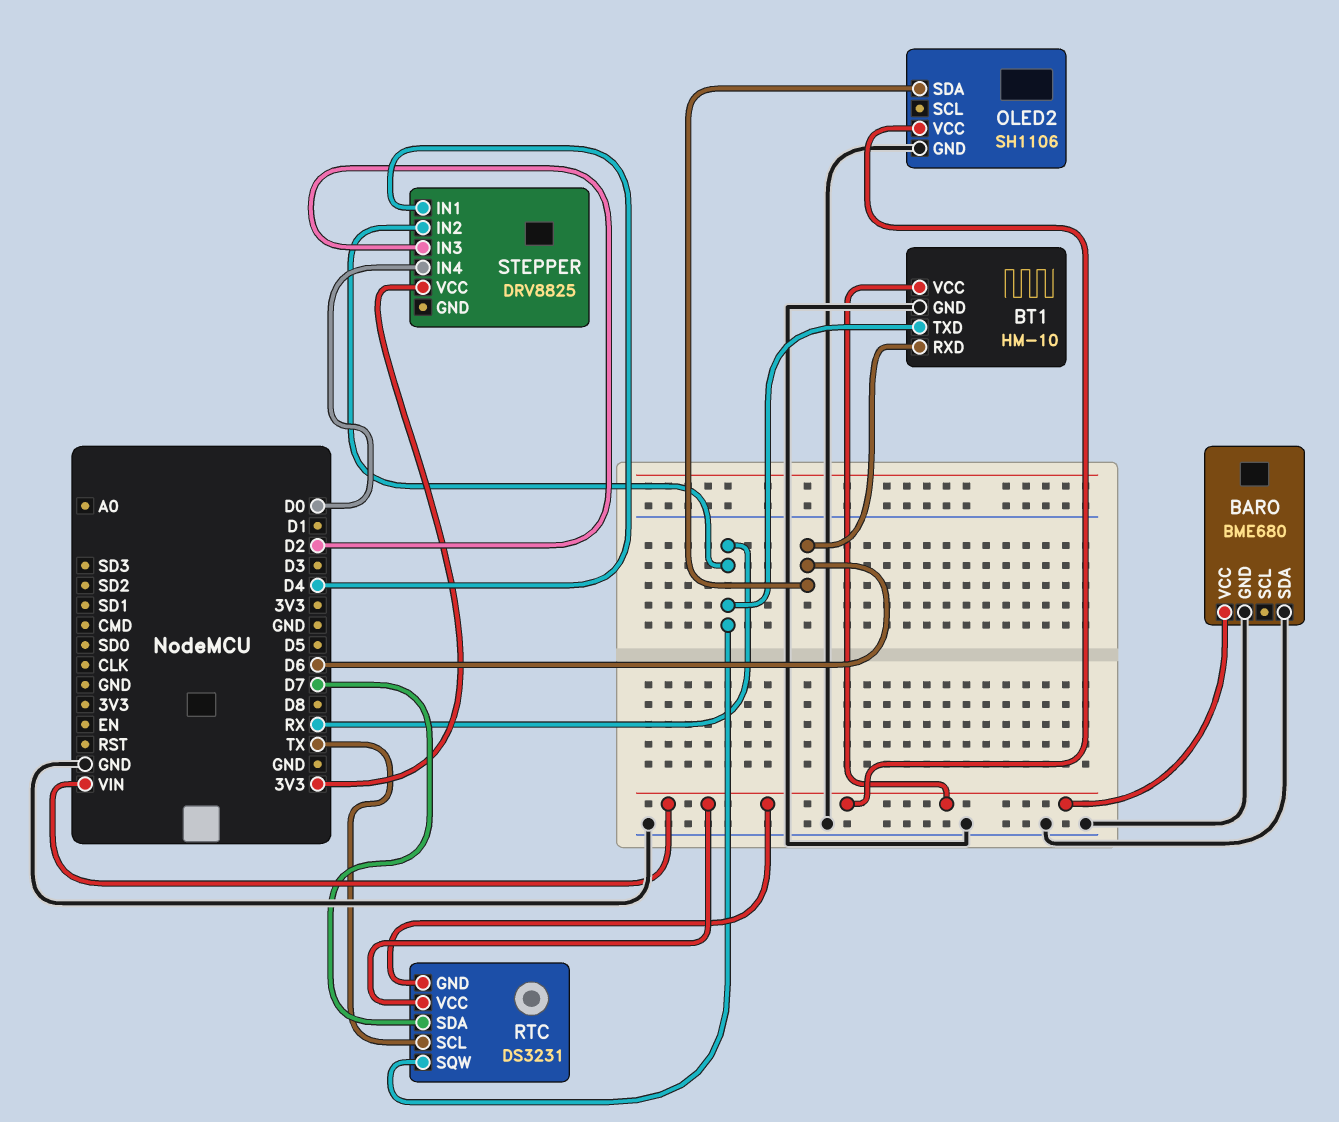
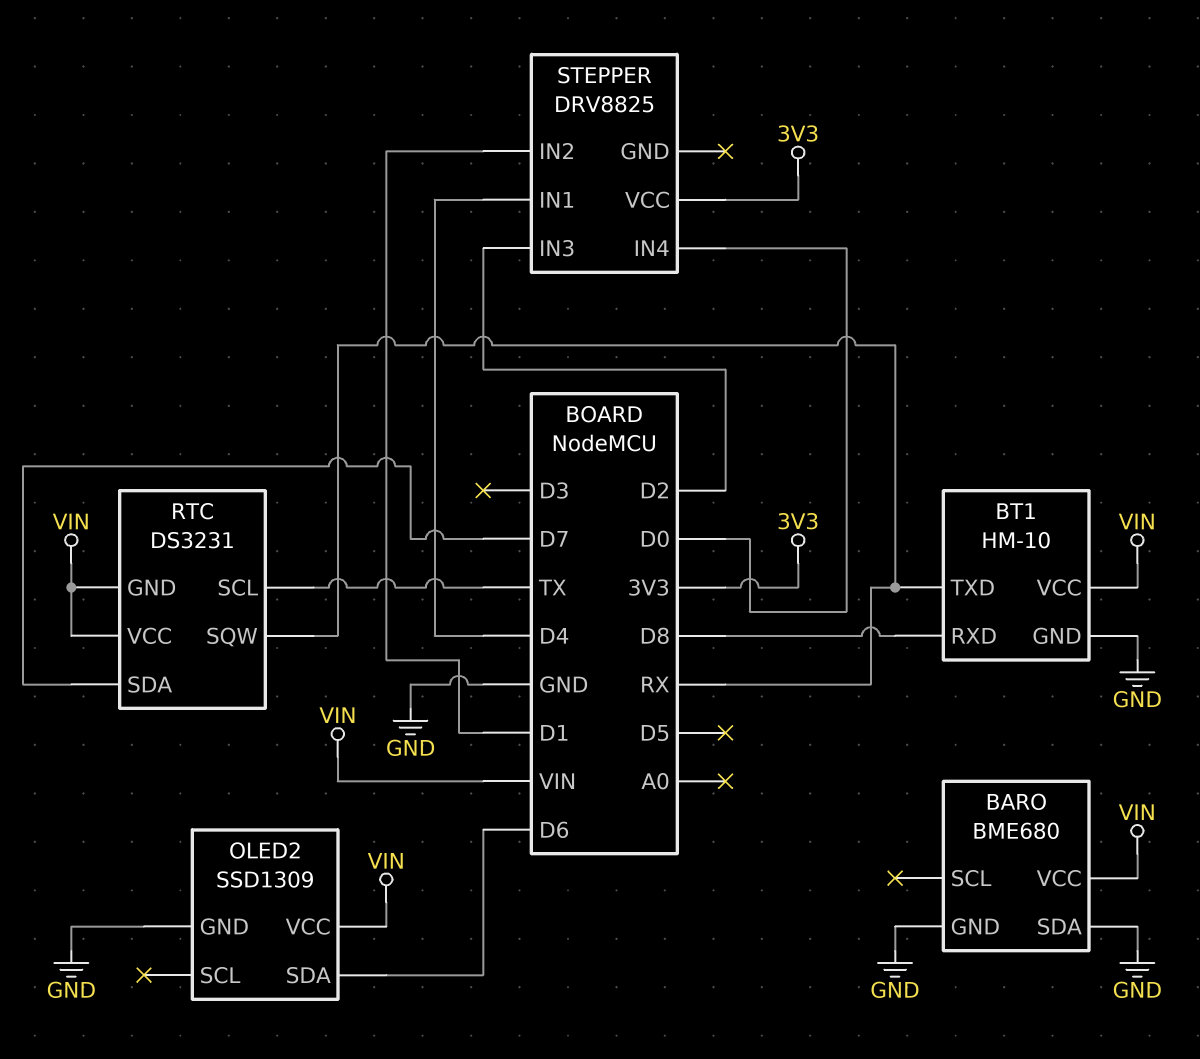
BT1 pin RXD: D6 -> D8
OLED2: SH1106 -> SSD1309
STEPPER pin IN2: RX -> D1

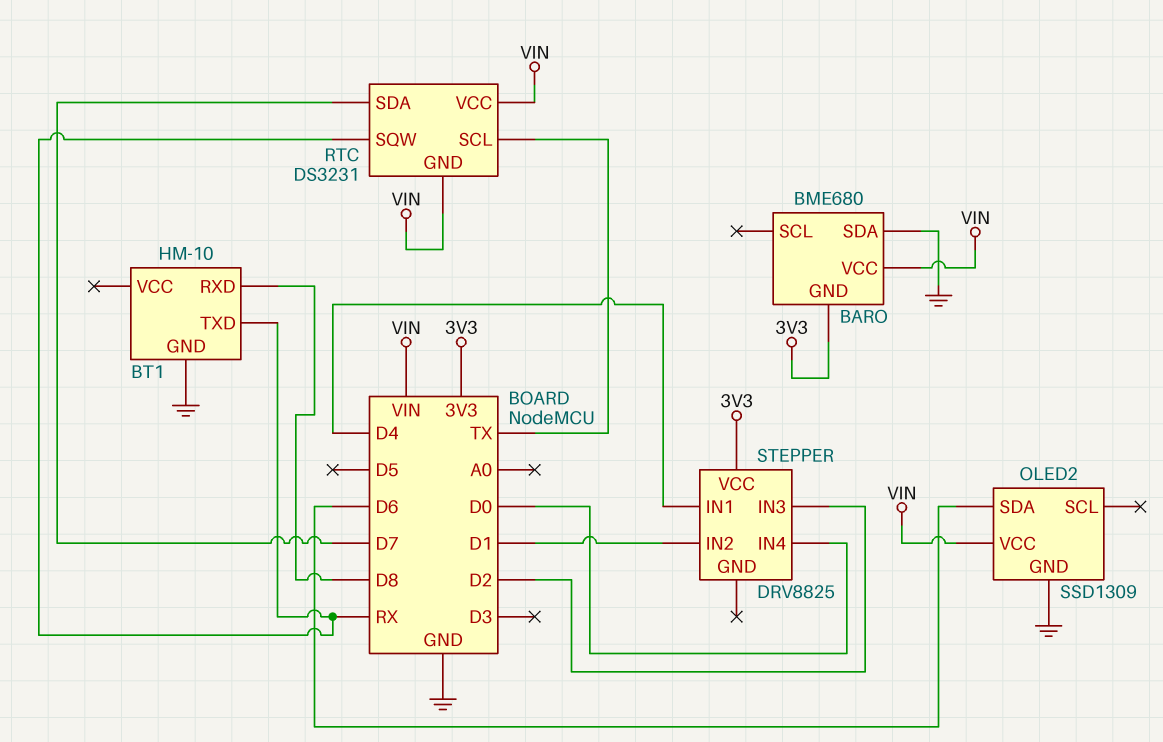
BARO pin GND: GND -> 3V3
BT1 pin VCC: VIN -> none

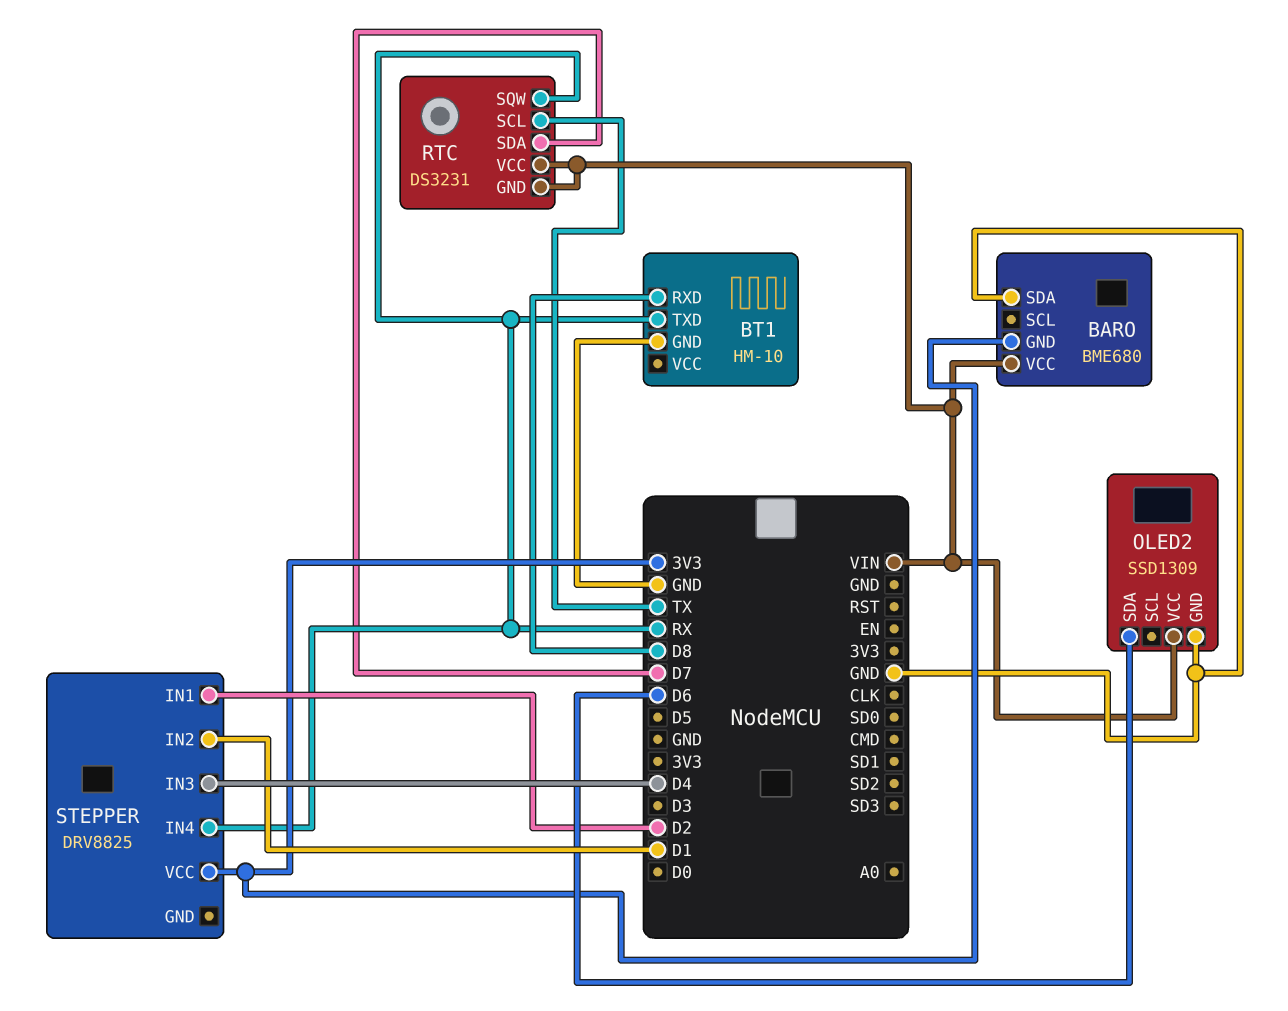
STEPPER pin IN1: D4 -> D2
STEPPER pin IN3: D2 -> D4
STEPPER pin IN4: D0 -> RX

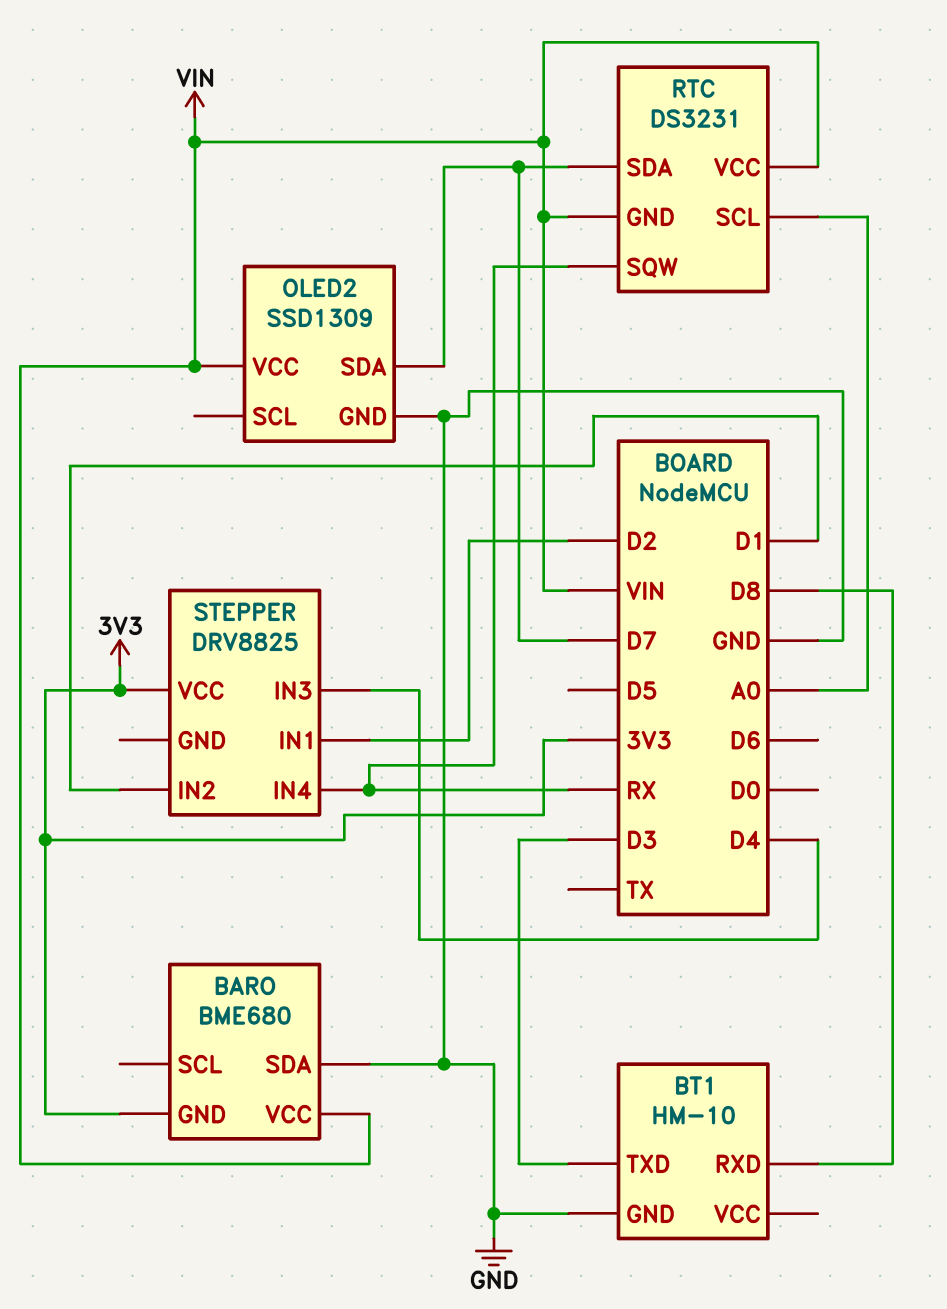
BT1 pin TXD: RX -> D3
OLED2 pin SDA: D6 -> D7
RTC pin SCL: TX -> A0

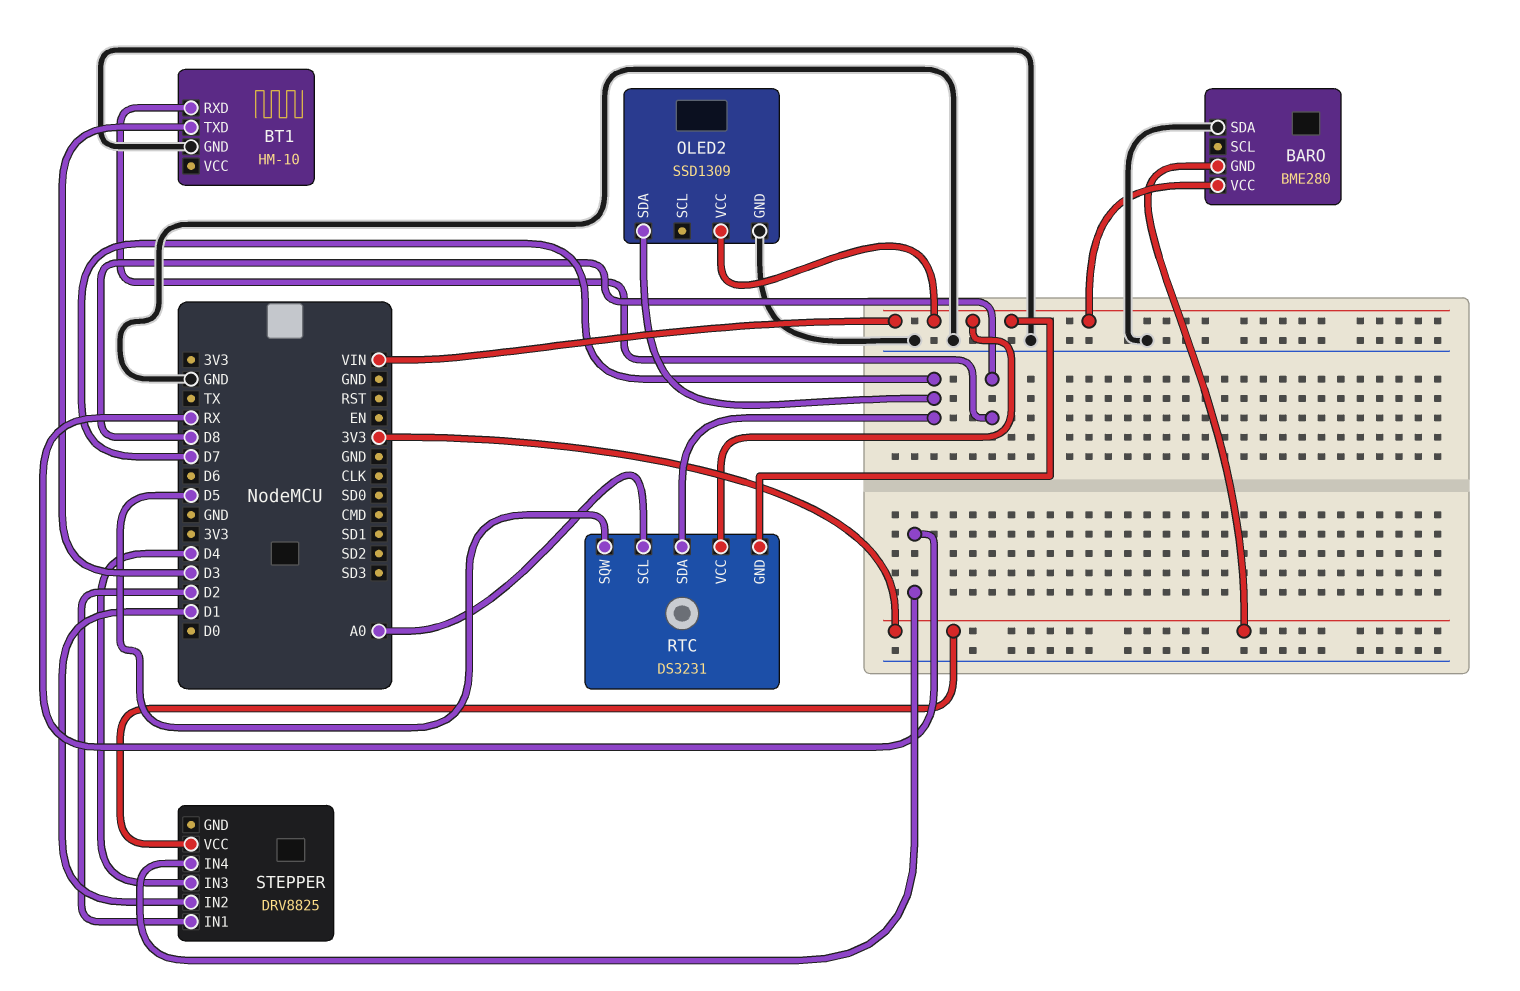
BARO: BME680 -> BME280
RTC pin SQW: RX -> D5

